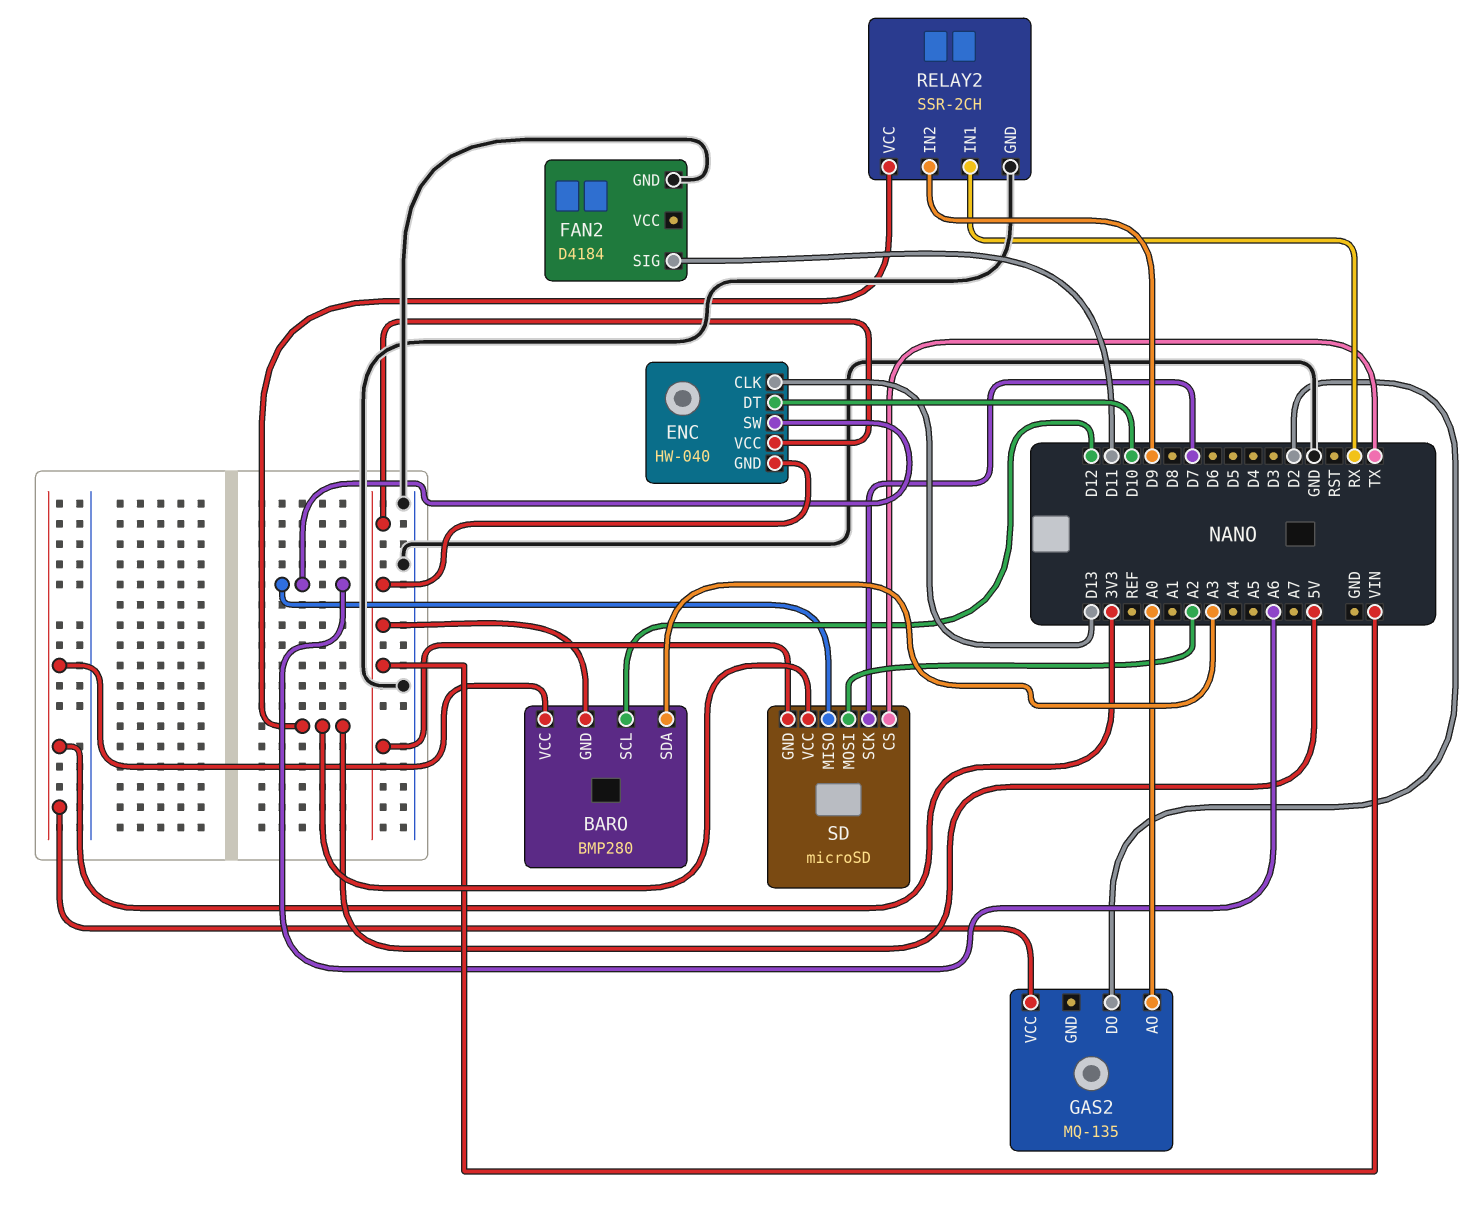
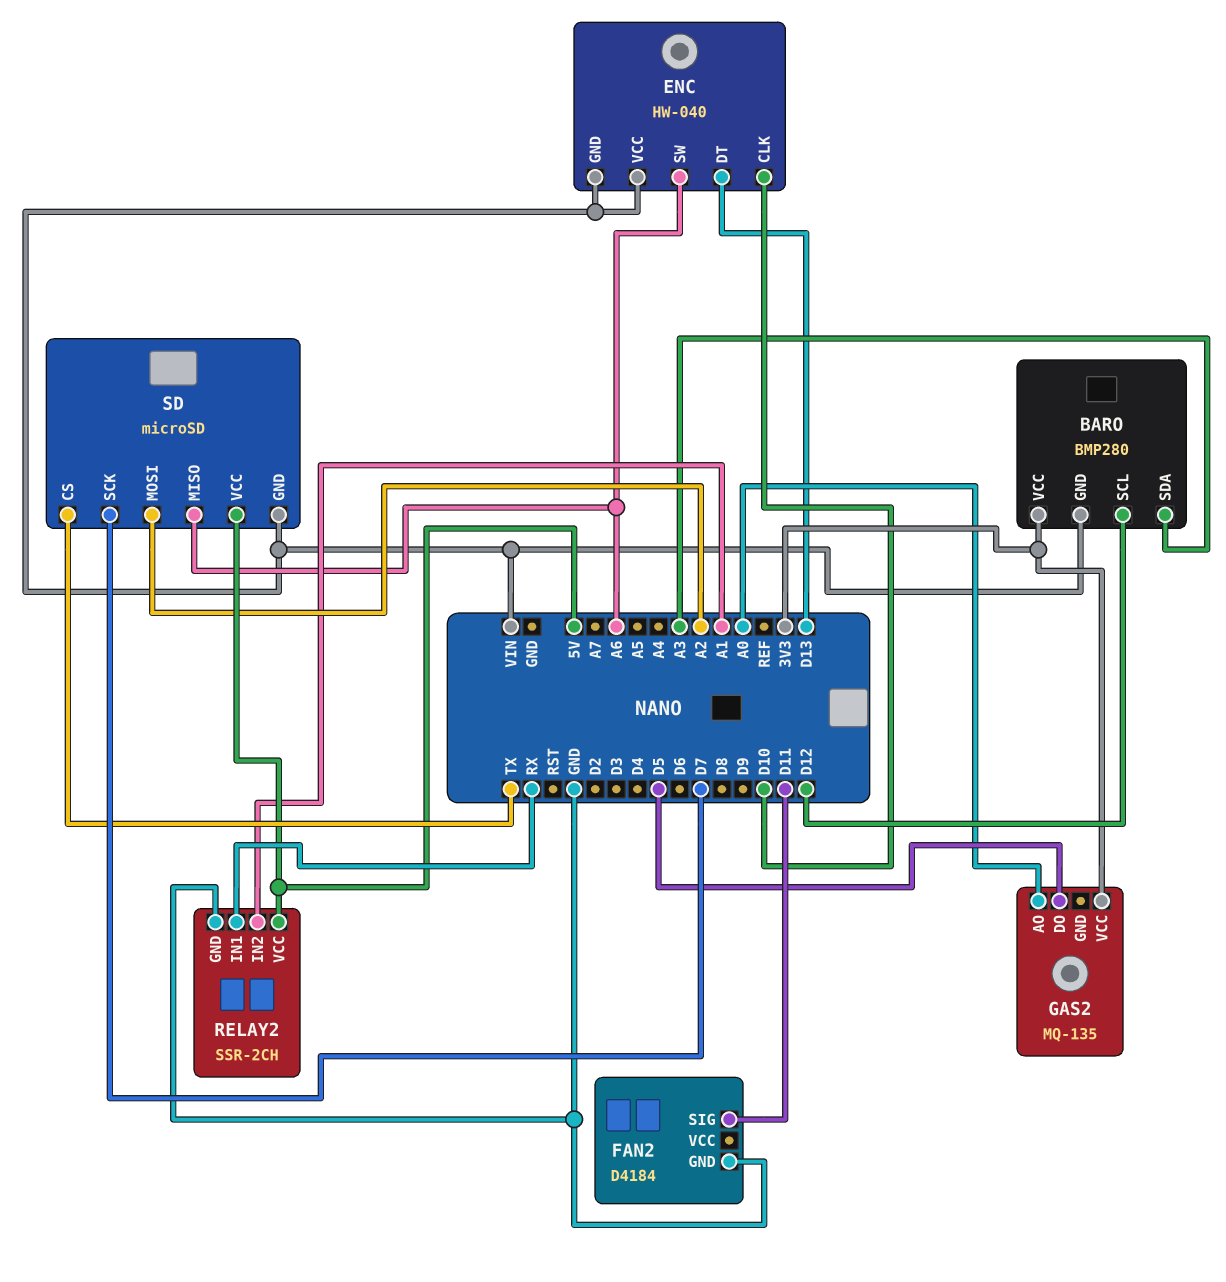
ENC pin CLK: D13 -> D10
ENC pin DT: D10 -> D13
GAS2 pin DO: D2 -> D5
RELAY2 pin IN2: D9 -> A1

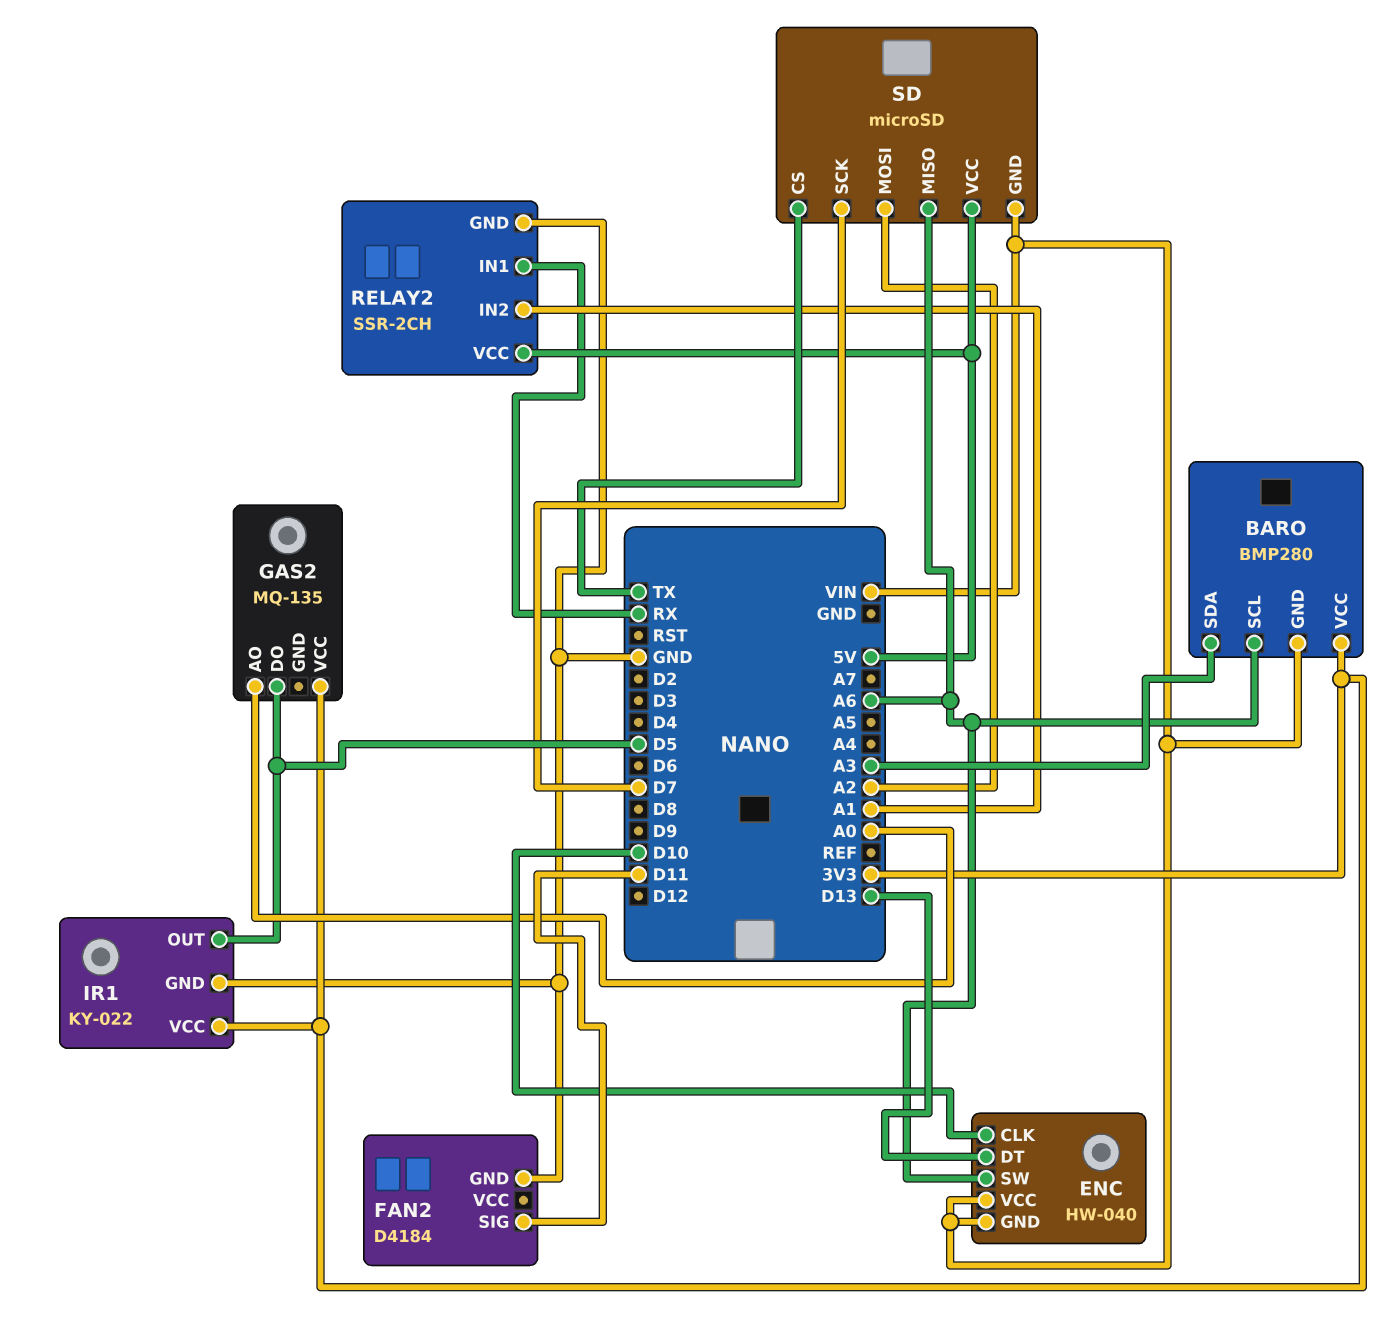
BARO pin SCL: D12 -> A6
IR1: none -> KY-022
IR1 pin GND: none -> GND
IR1 pin OUT: none -> D5
IR1 pin VCC: none -> 3V3

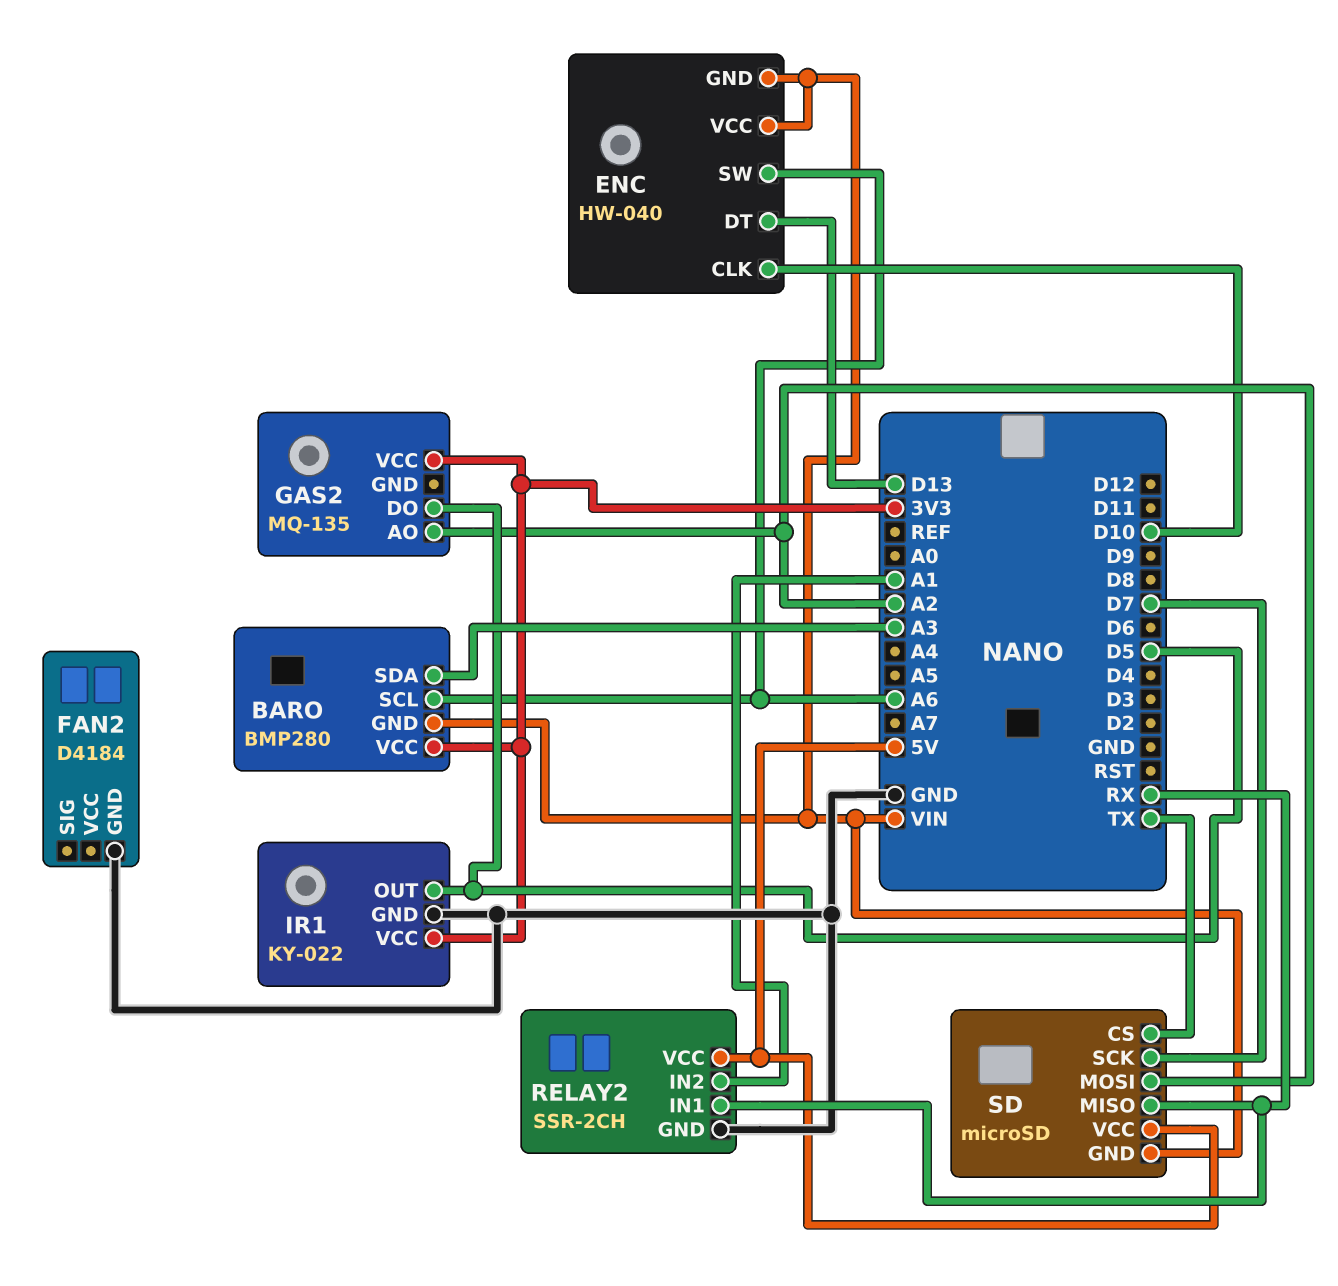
FAN2 pin SIG: D11 -> none
GAS2 pin AO: A0 -> A2
SD pin MISO: A6 -> RX

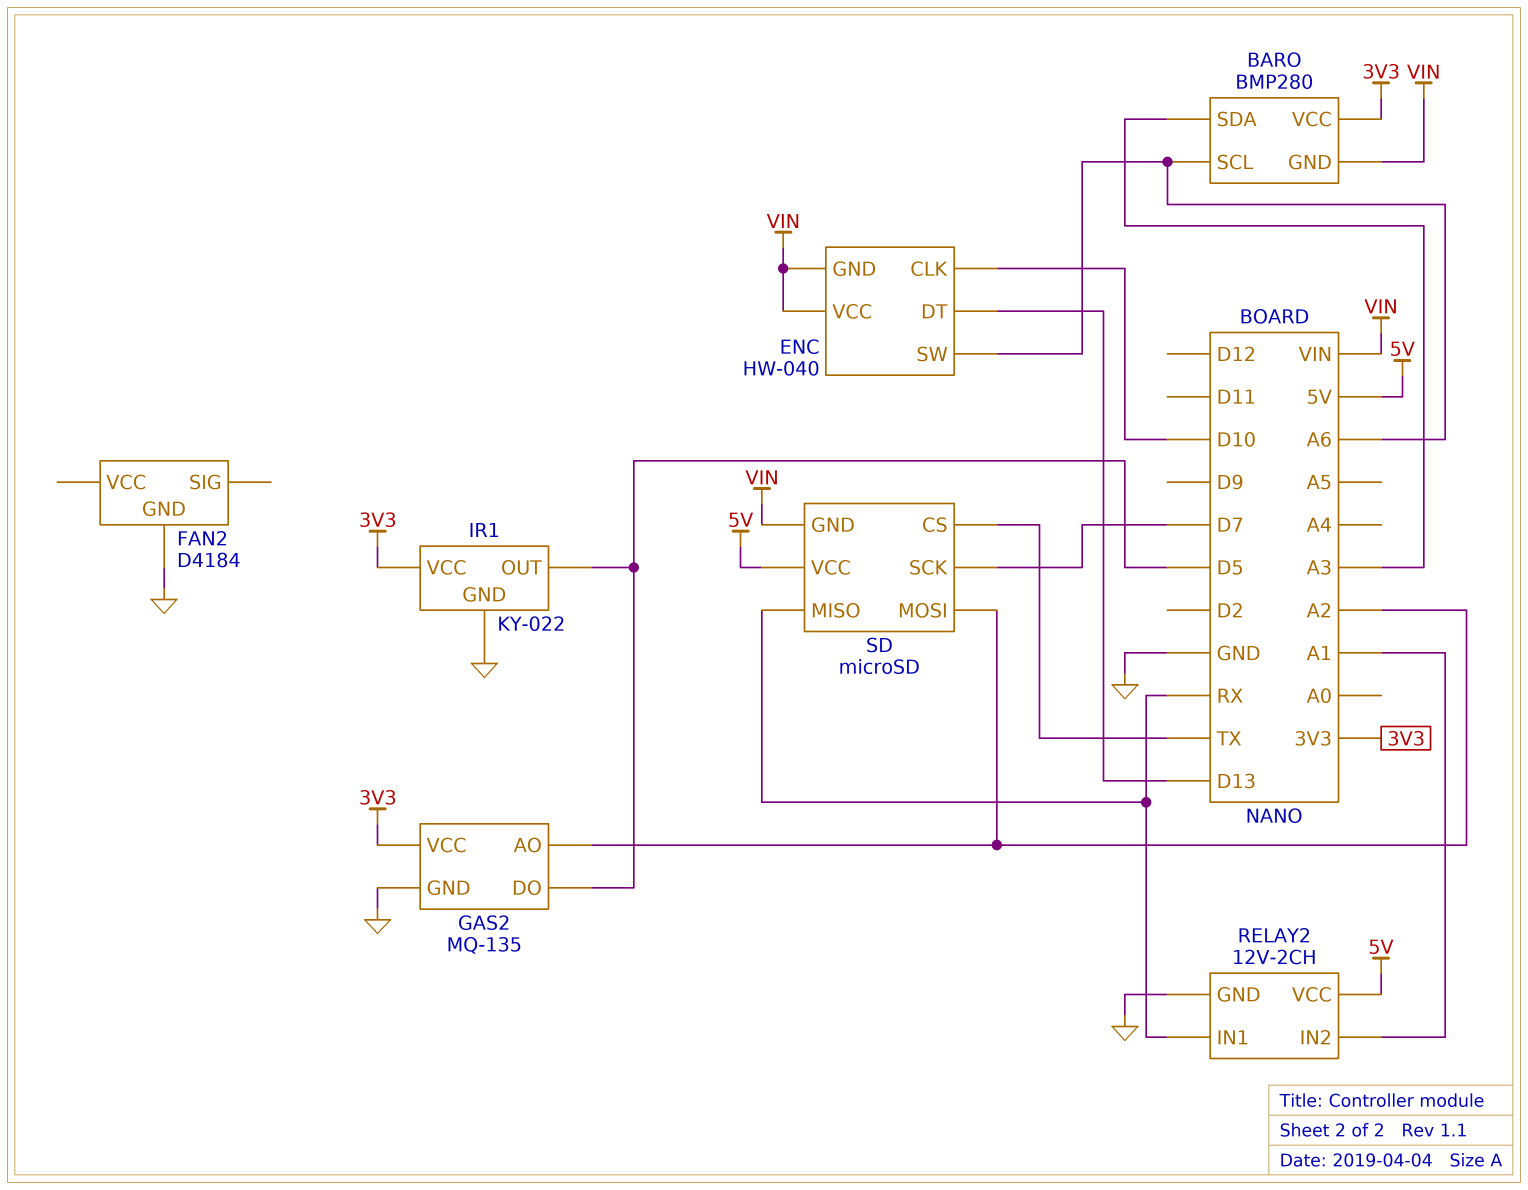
GAS2 pin GND: none -> GND
RELAY2: SSR-2CH -> 12V-2CH

